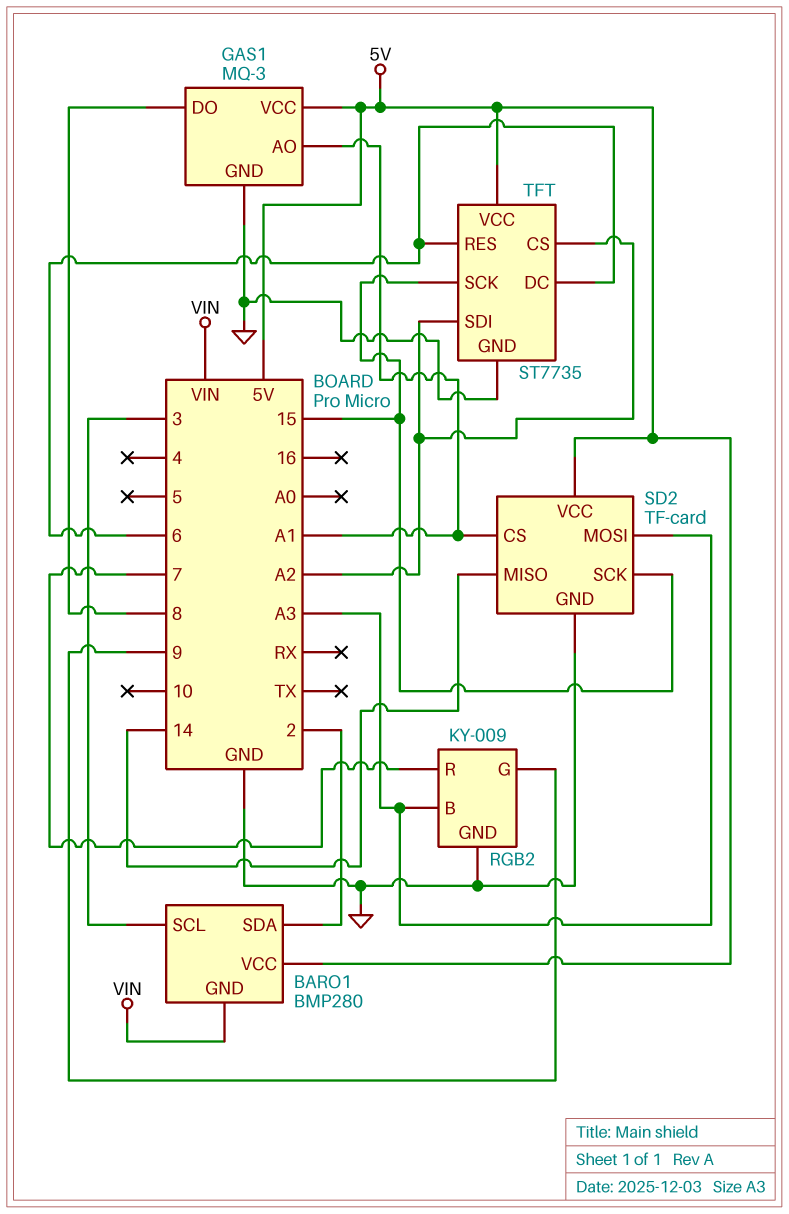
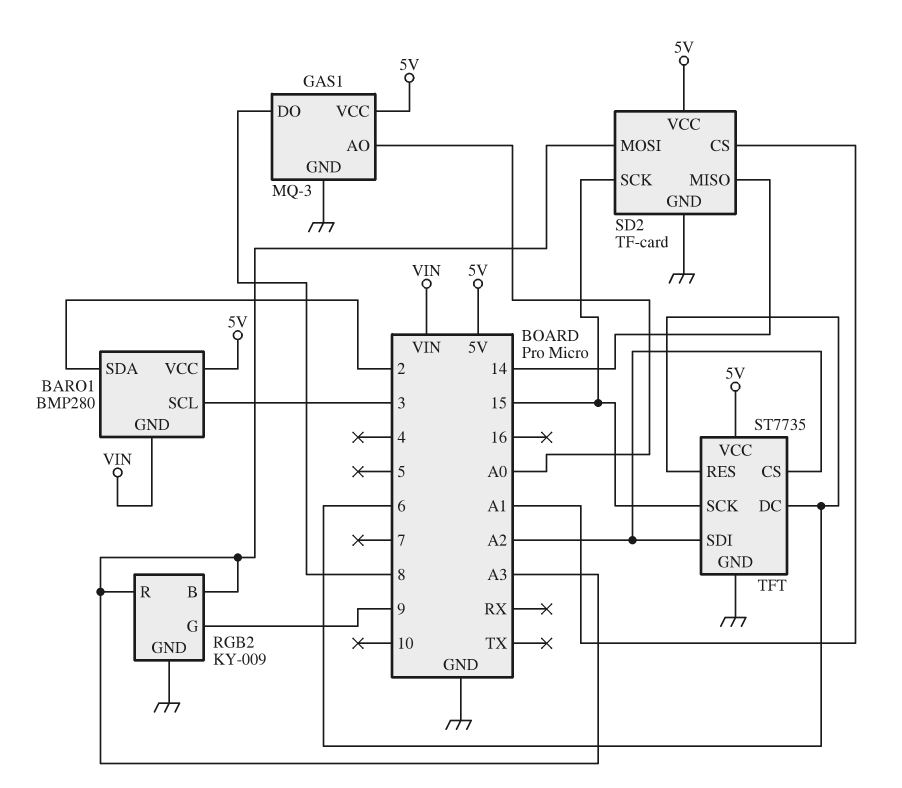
GAS1 pin AO: A1 -> A0
RGB2 pin R: 7 -> A3

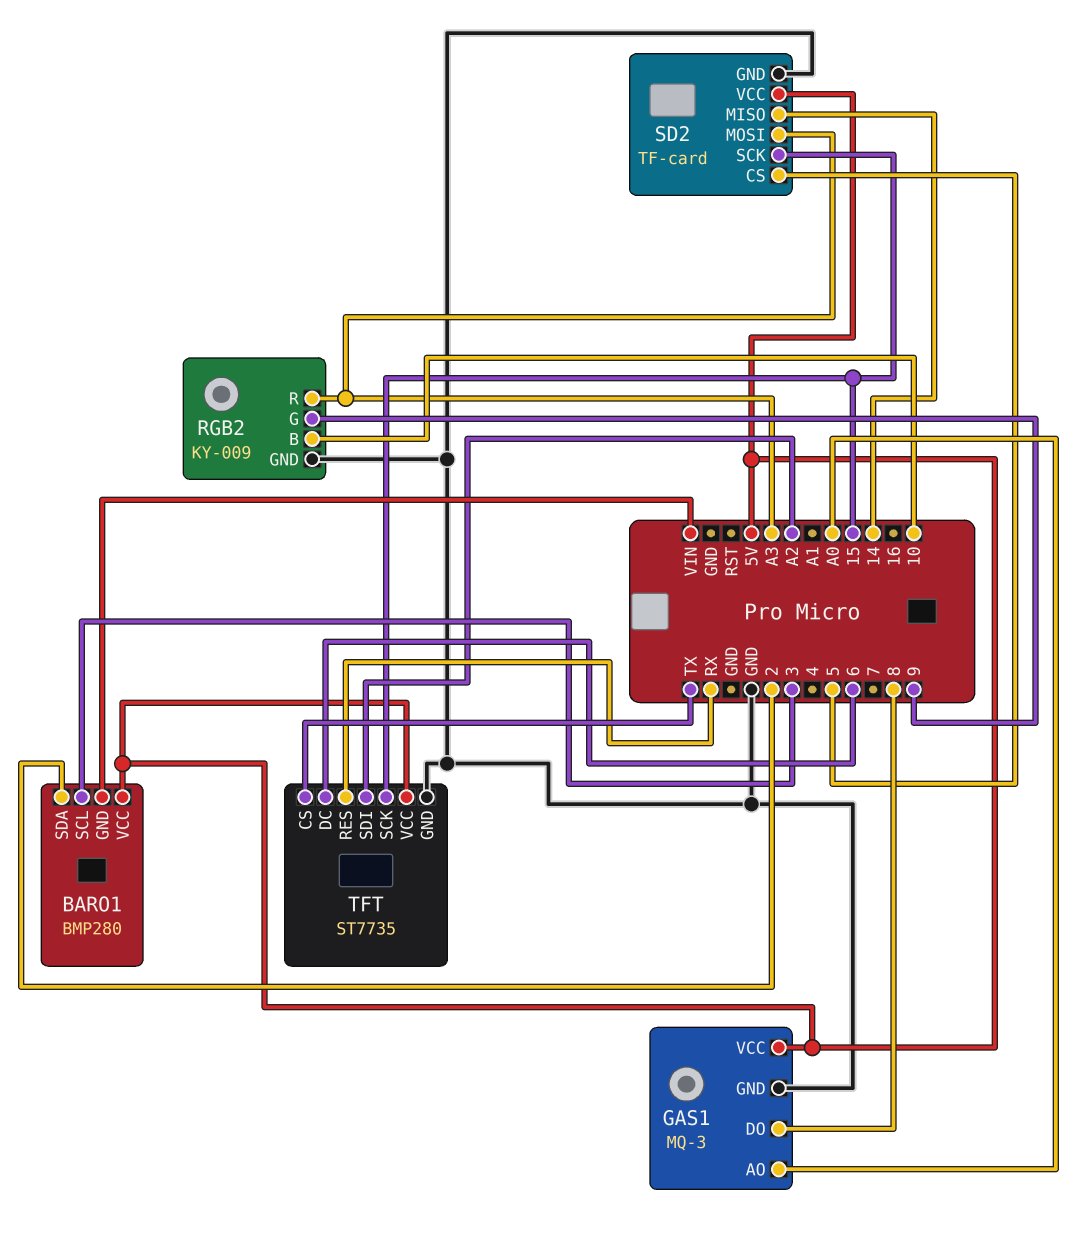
RGB2 pin B: A3 -> 10
SD2 pin CS: A1 -> 5
TFT pin CS: A2 -> TX
TFT pin RES: 6 -> RX

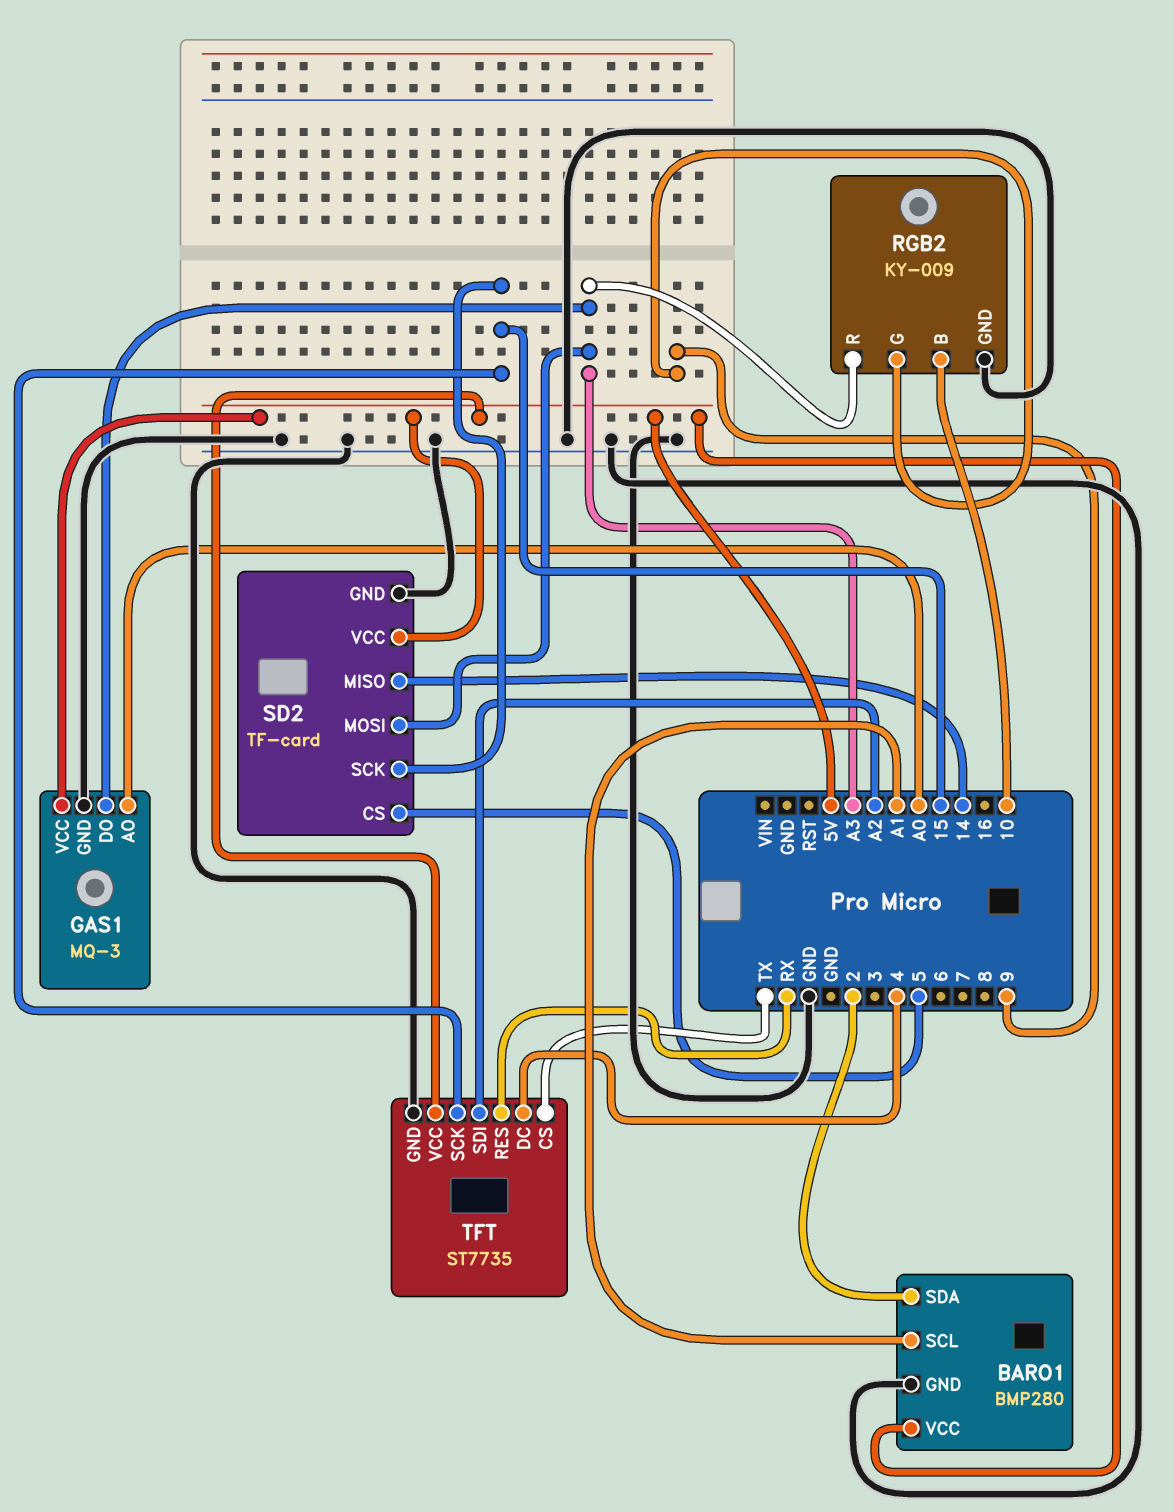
BARO1 pin GND: VIN -> GND
BARO1 pin SCL: 3 -> A1
GAS1 pin DO: 8 -> A3
TFT pin DC: 6 -> 4

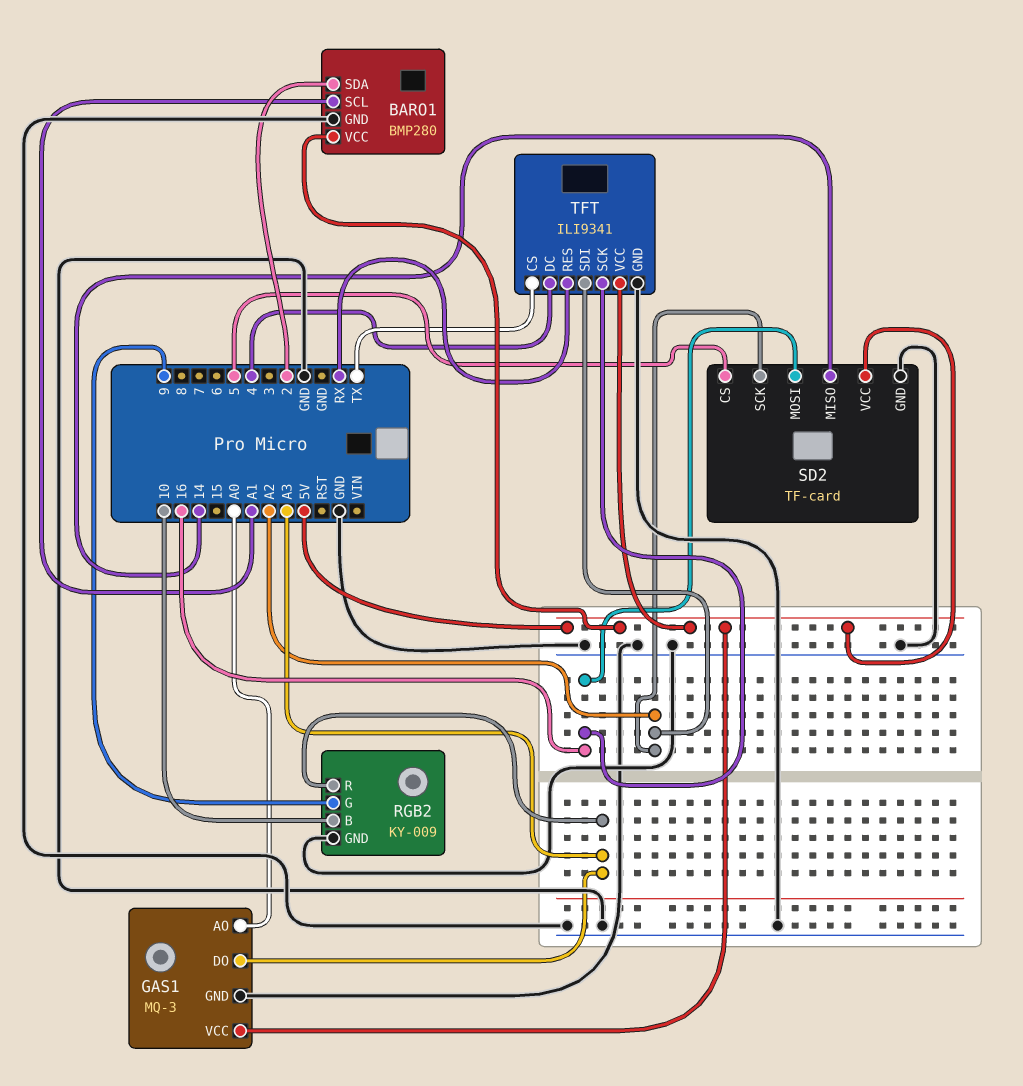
SD2 pin MOSI: A3 -> 16
SD2 pin SCK: 15 -> A2
TFT: ST7735 -> ILI9341
TFT pin SCK: 15 -> 16

